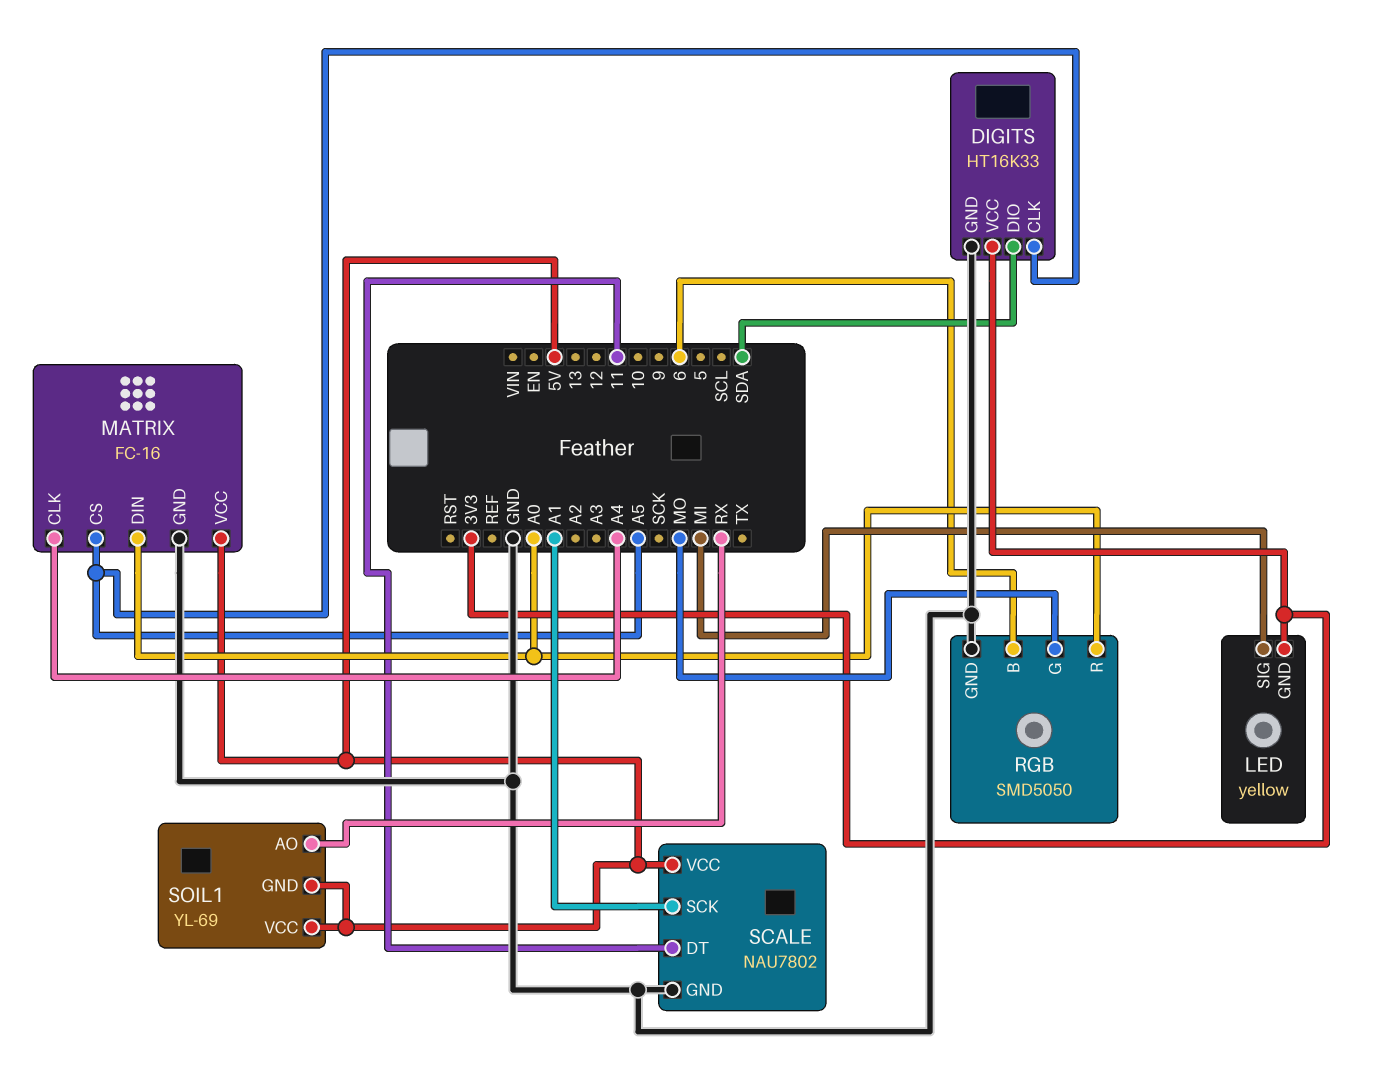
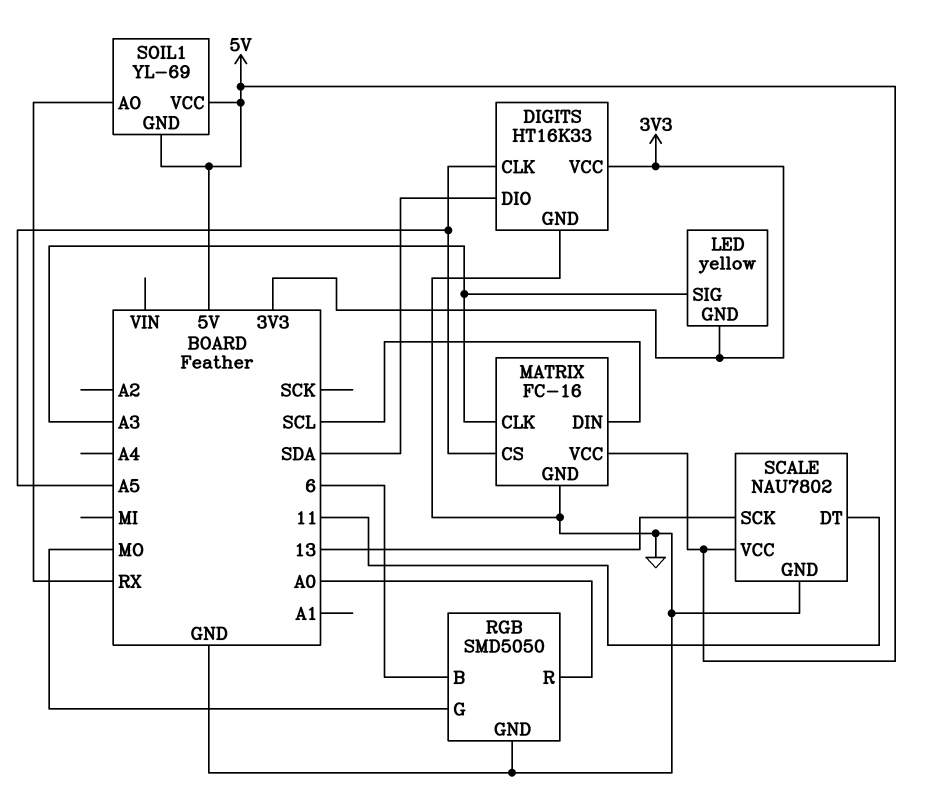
LED pin SIG: MI -> A3
MATRIX pin CLK: A4 -> A3
MATRIX pin DIN: A0 -> SCL
SCALE pin SCK: A1 -> 13

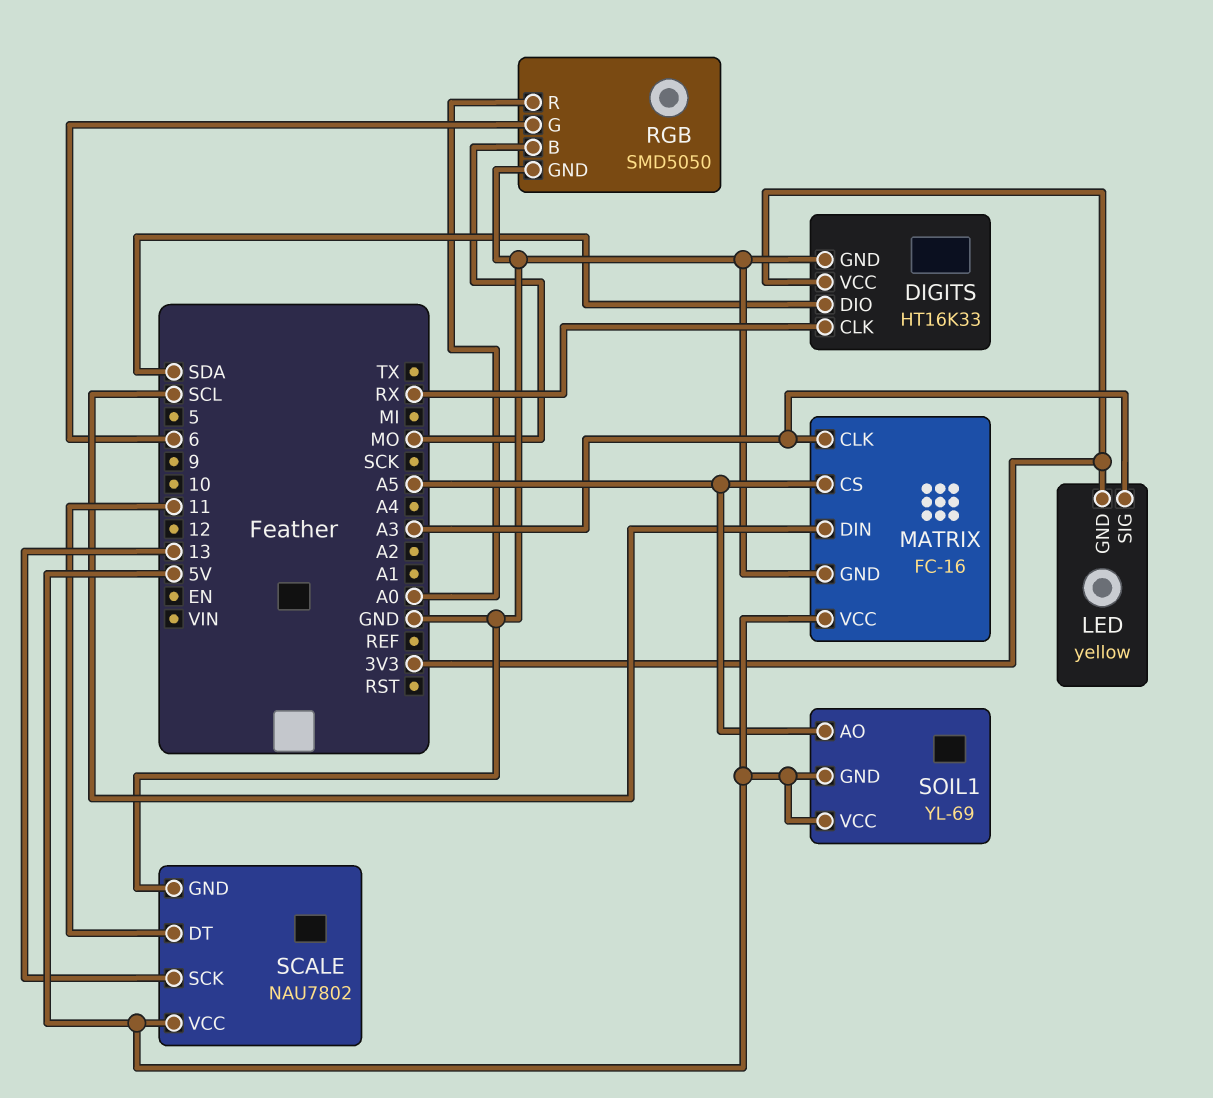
DIGITS pin CLK: A5 -> RX
RGB pin B: 6 -> MO
RGB pin G: MO -> 6
SOIL1 pin AO: RX -> A5

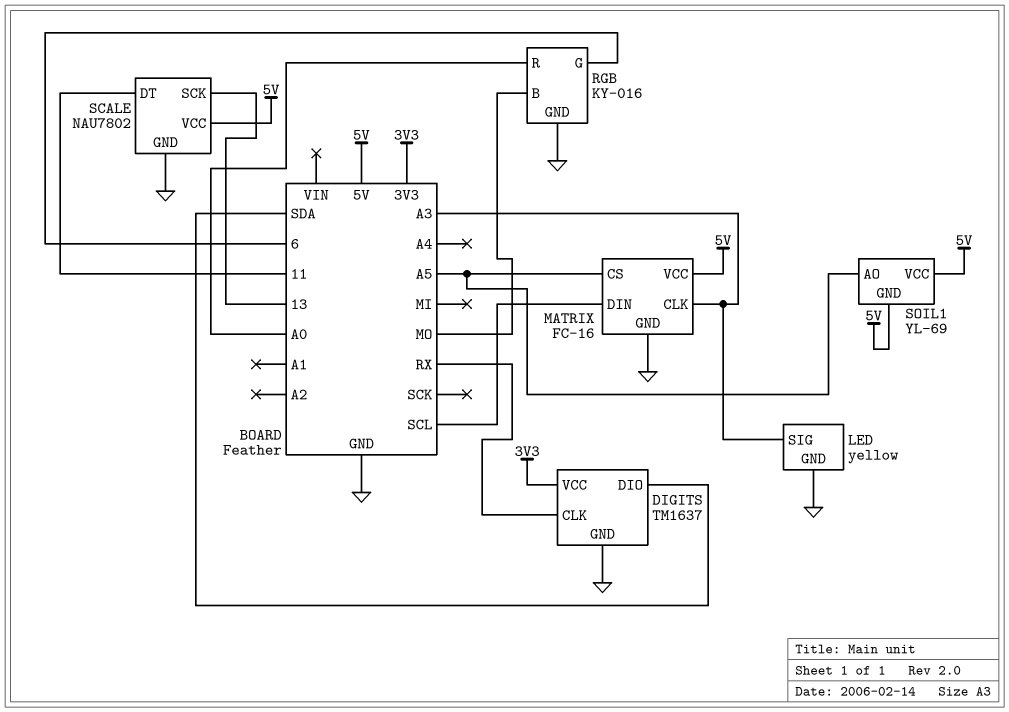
DIGITS: HT16K33 -> TM1637
LED pin GND: 3V3 -> GND
RGB: SMD5050 -> KY-016

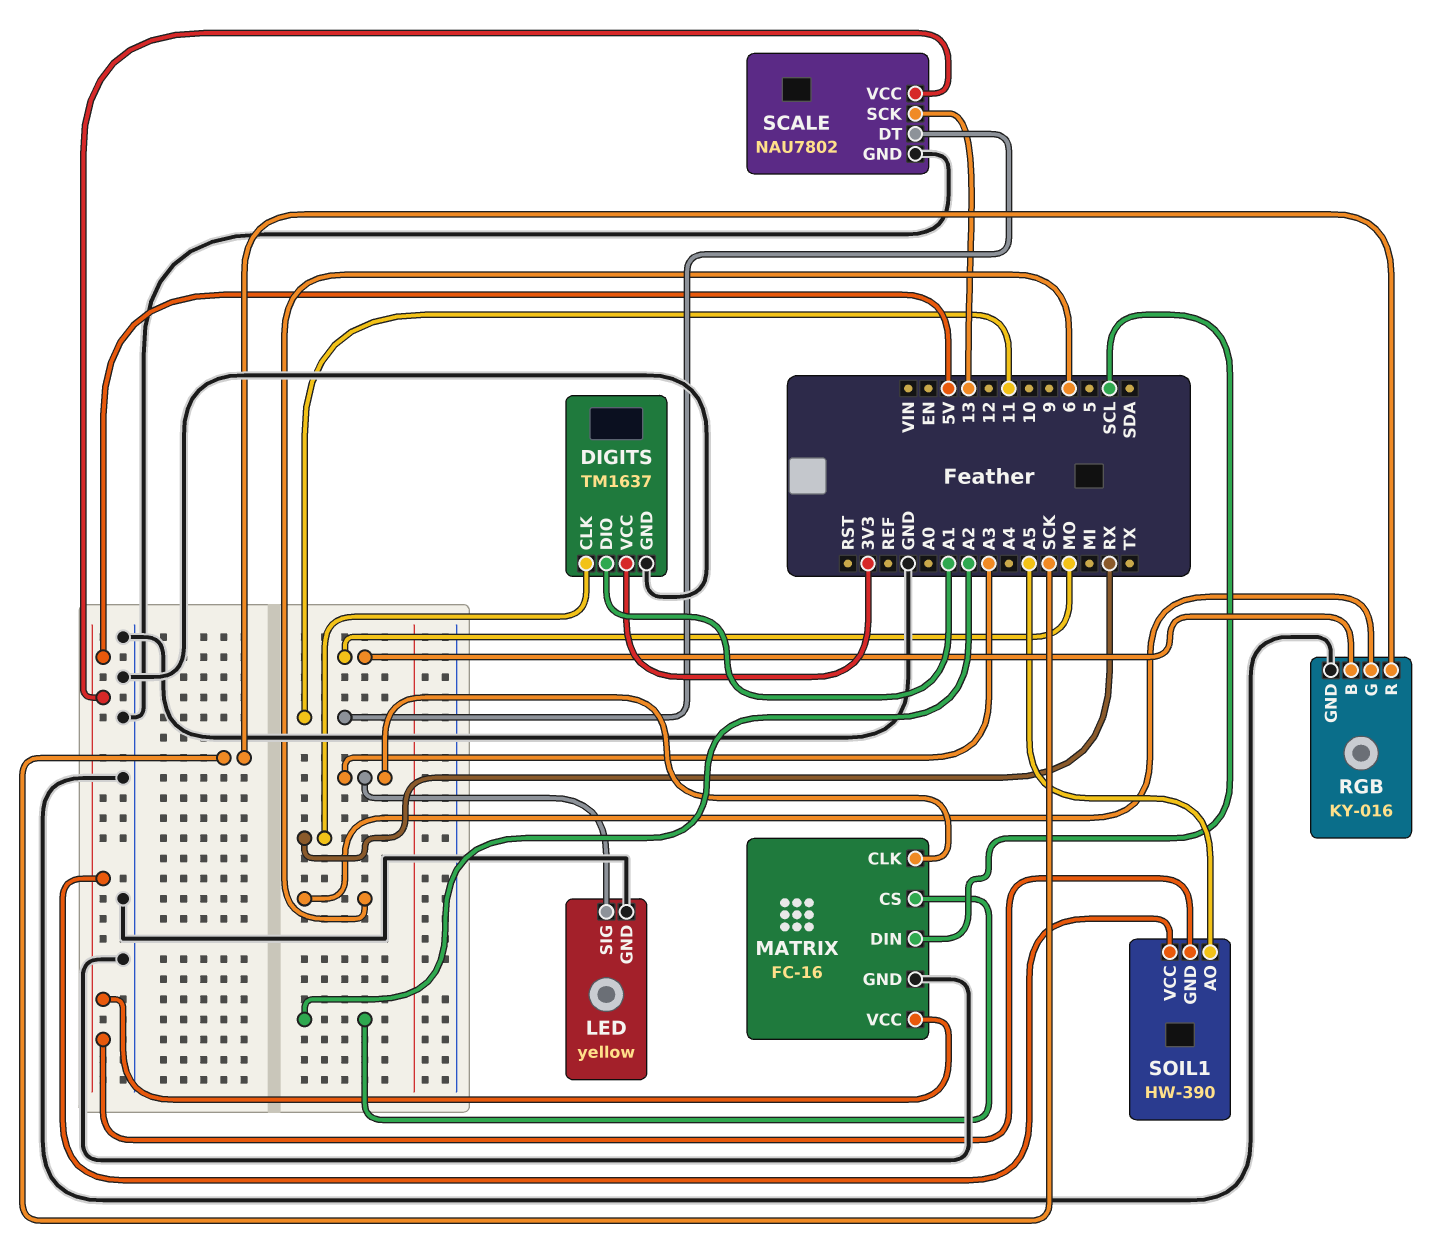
DIGITS pin DIO: SDA -> A1
MATRIX pin CS: A5 -> A2
RGB pin R: A0 -> SCK
SOIL1: YL-69 -> HW-390

